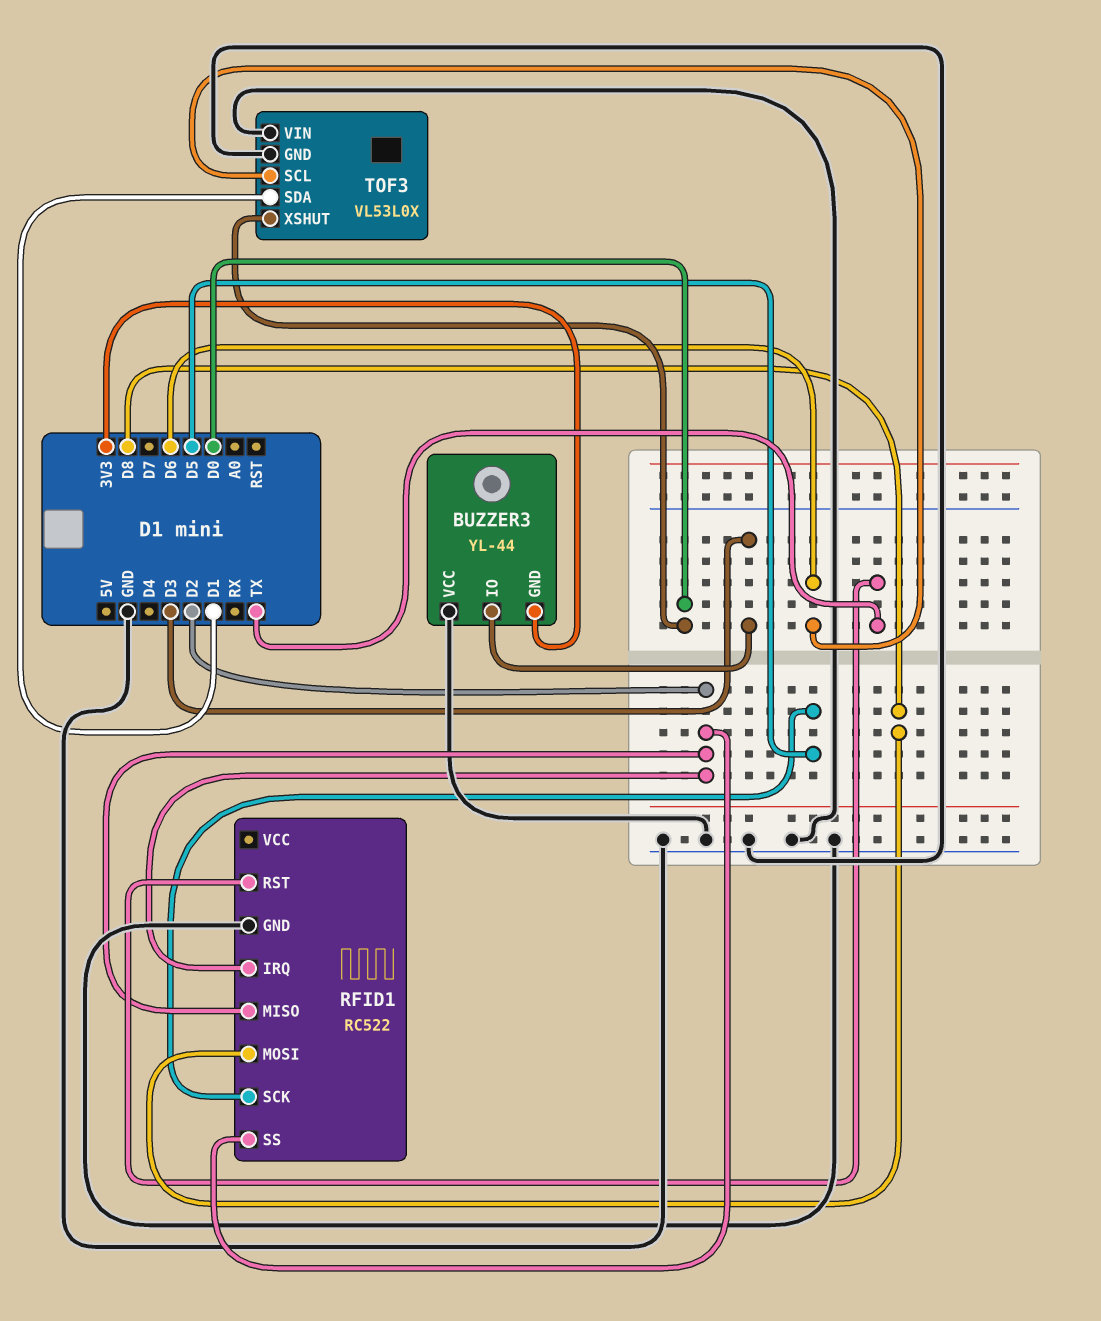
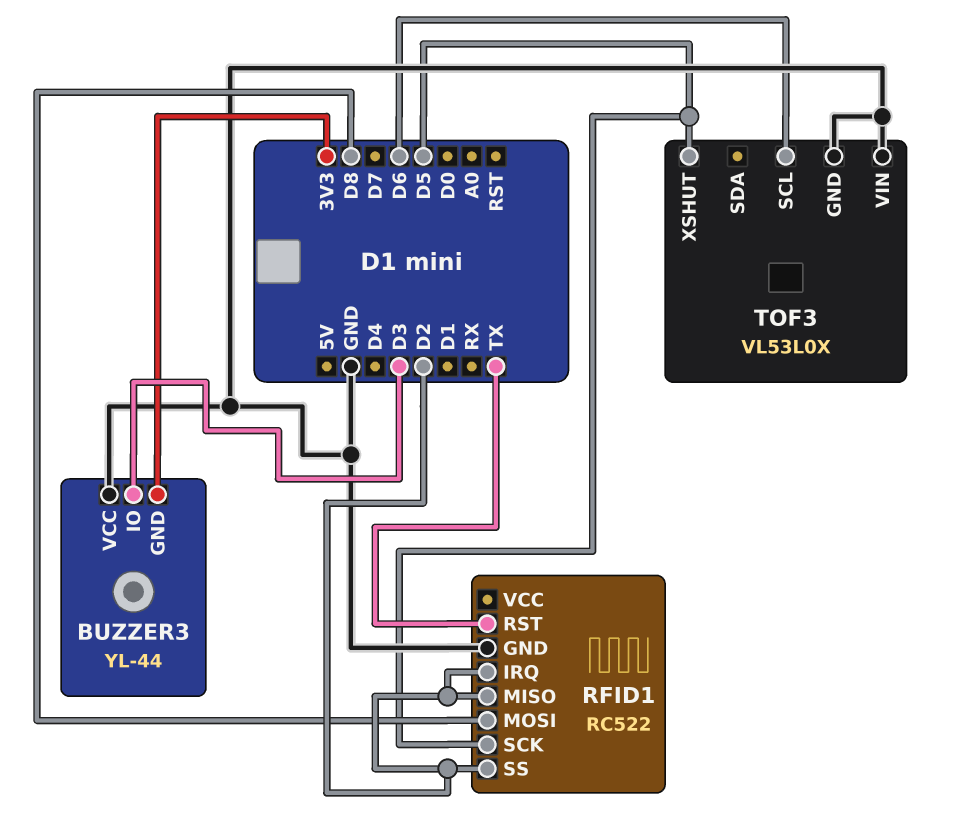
TOF3 pin SDA: D1 -> none
TOF3 pin XSHUT: D0 -> D5

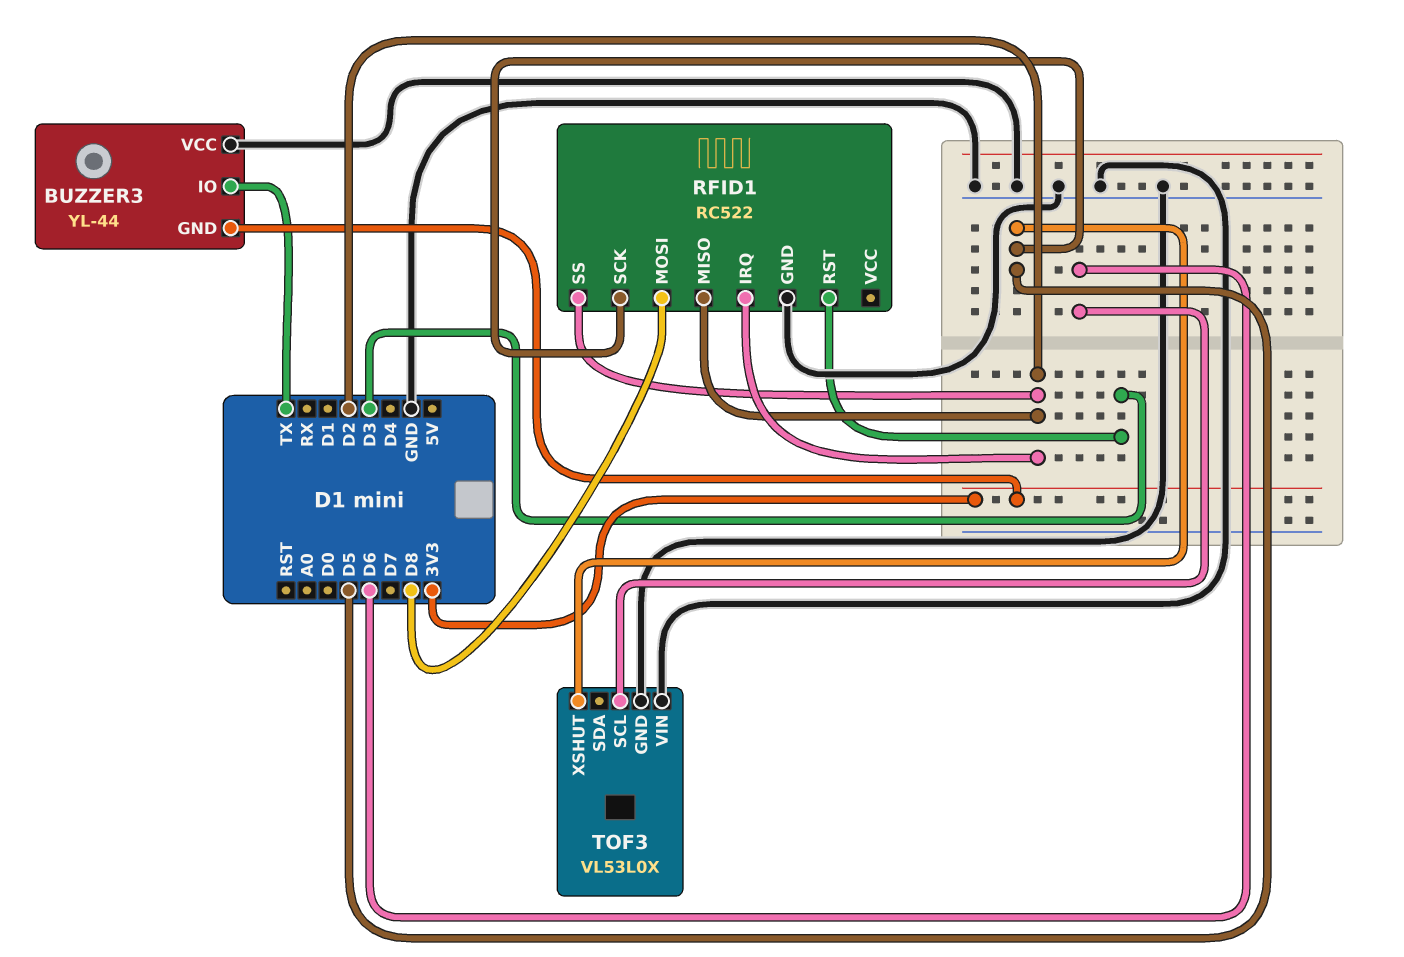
BUZZER3 pin IO: D3 -> TX
RFID1 pin RST: TX -> D3

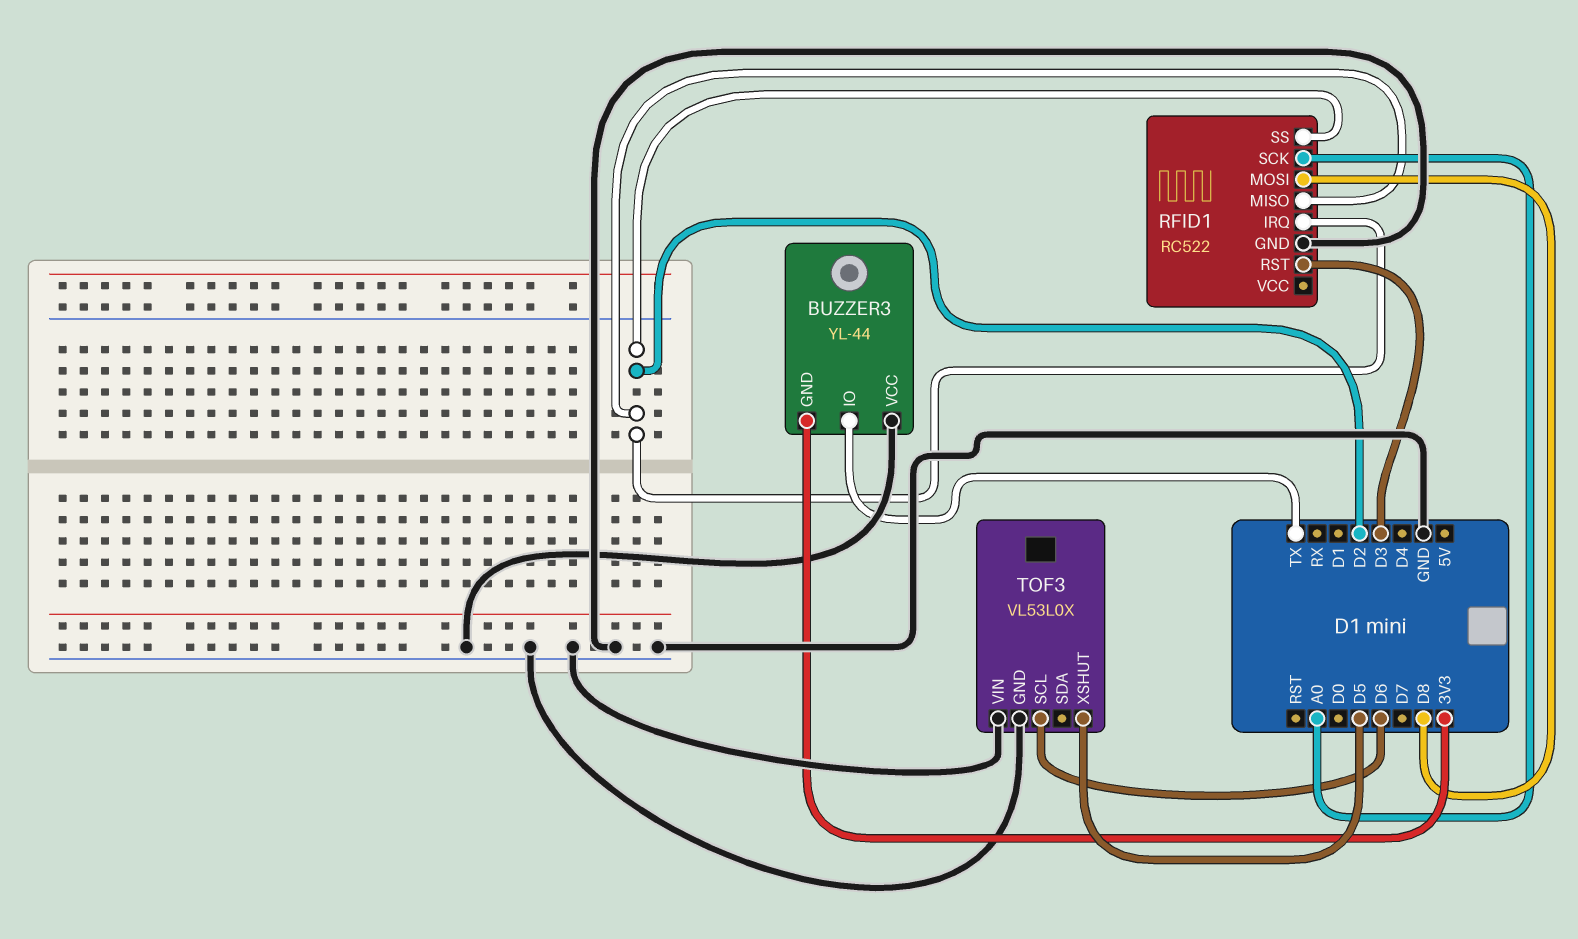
RFID1 pin SCK: D5 -> A0

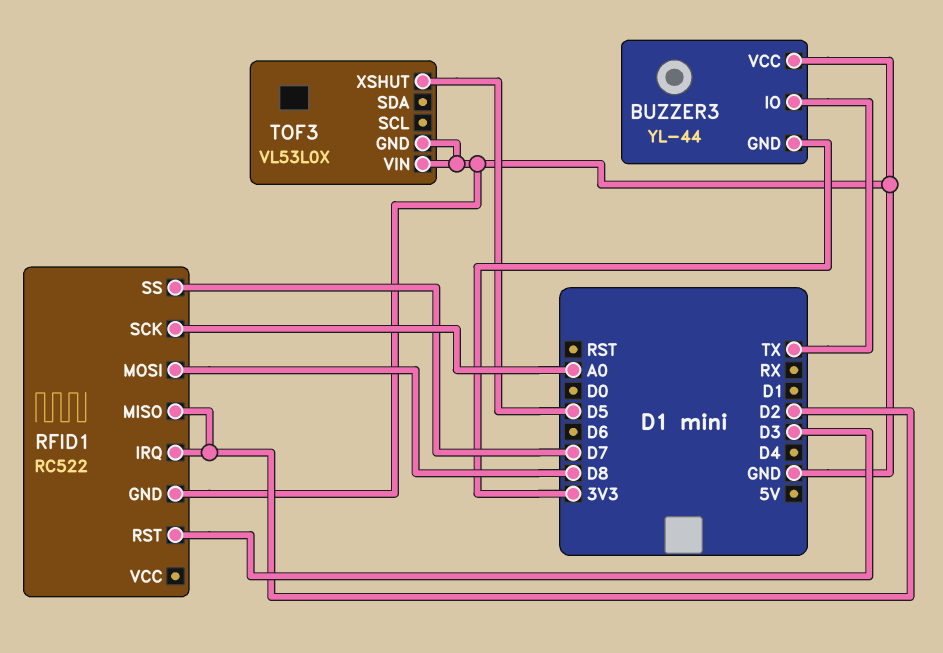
RFID1 pin SS: D2 -> D7
TOF3 pin SCL: D6 -> none

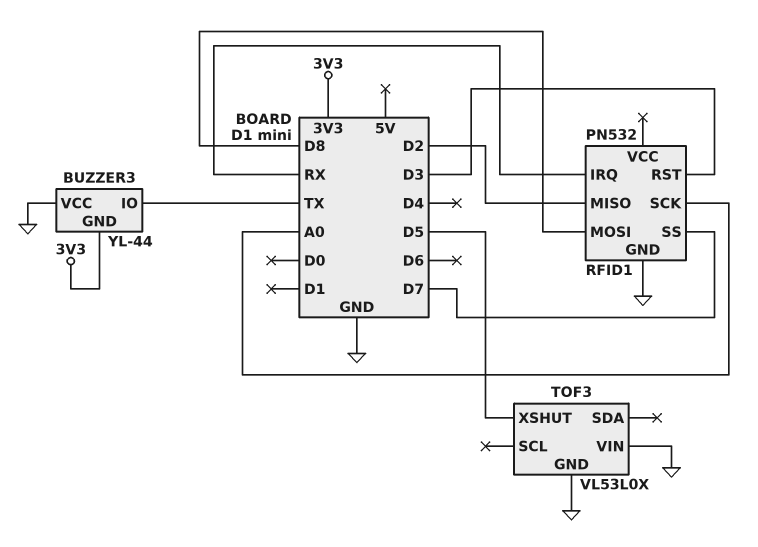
RFID1: RC522 -> PN532
RFID1 pin IRQ: D2 -> RX

